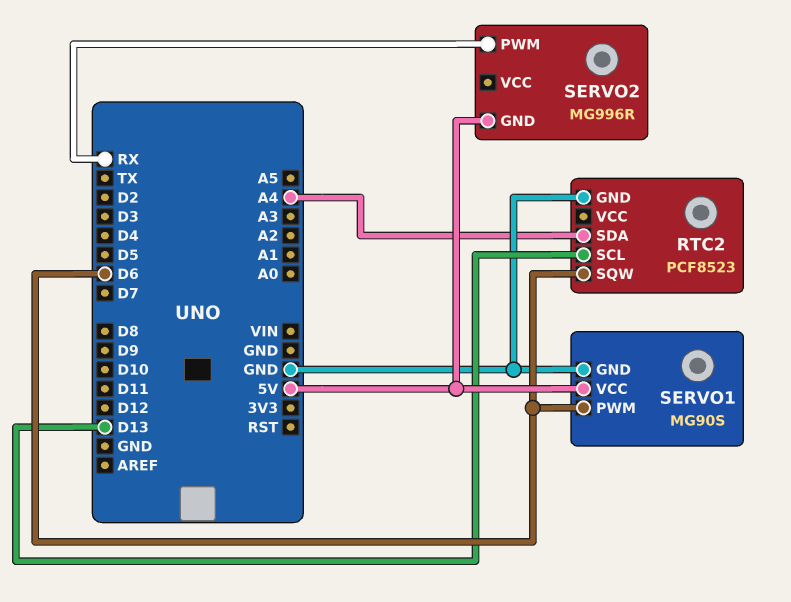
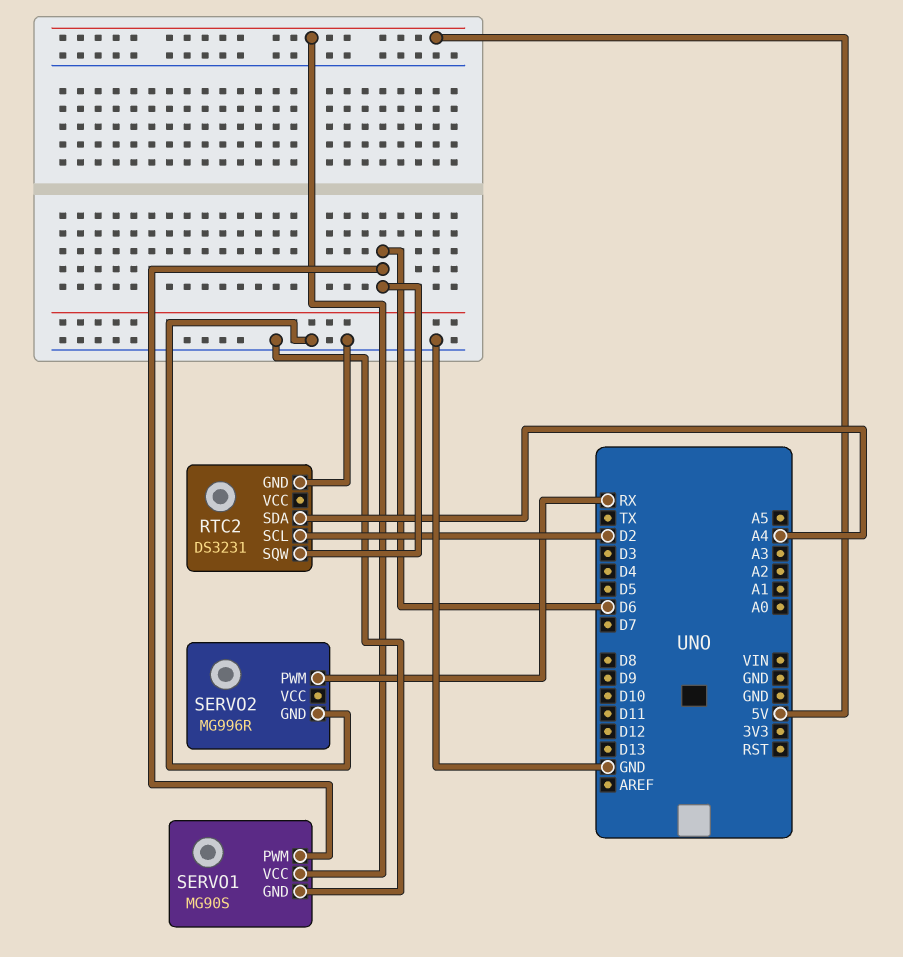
RTC2: PCF8523 -> DS3231
RTC2 pin SCL: D13 -> D2
SERVO2 pin GND: 5V -> GND

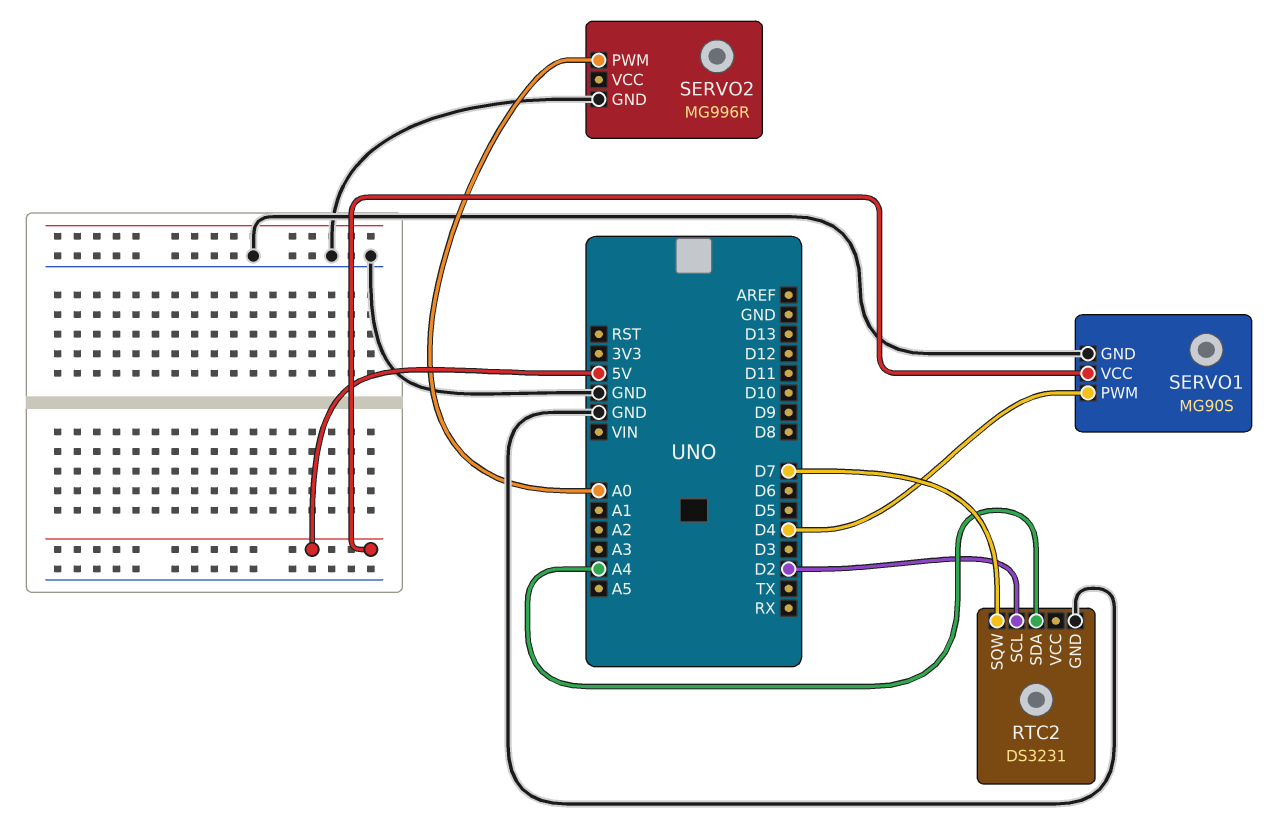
RTC2 pin SQW: D6 -> D7
SERVO1 pin PWM: D6 -> D4
SERVO2 pin PWM: RX -> A0

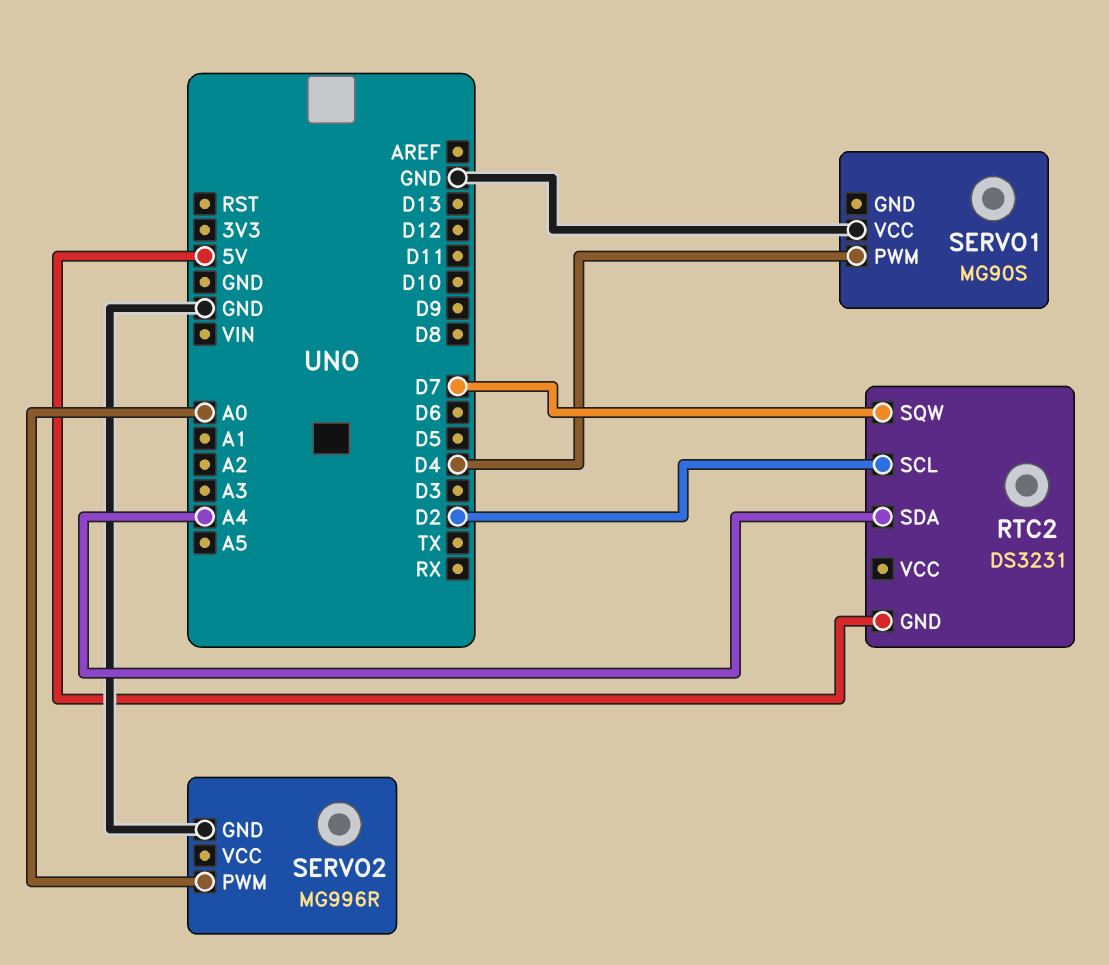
RTC2 pin GND: GND -> 5V
SERVO1 pin GND: GND -> none
SERVO1 pin VCC: 5V -> GND

